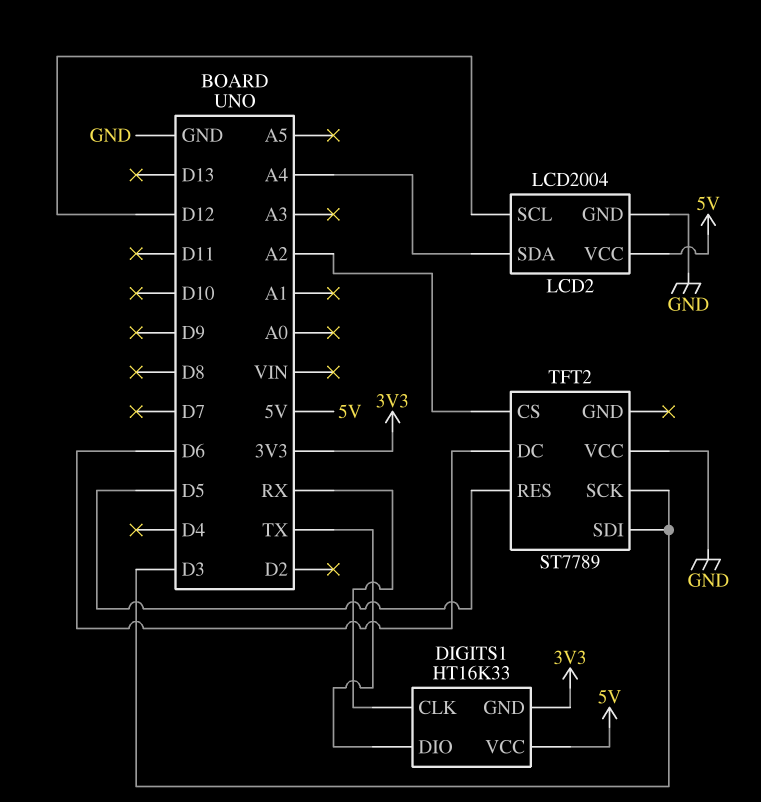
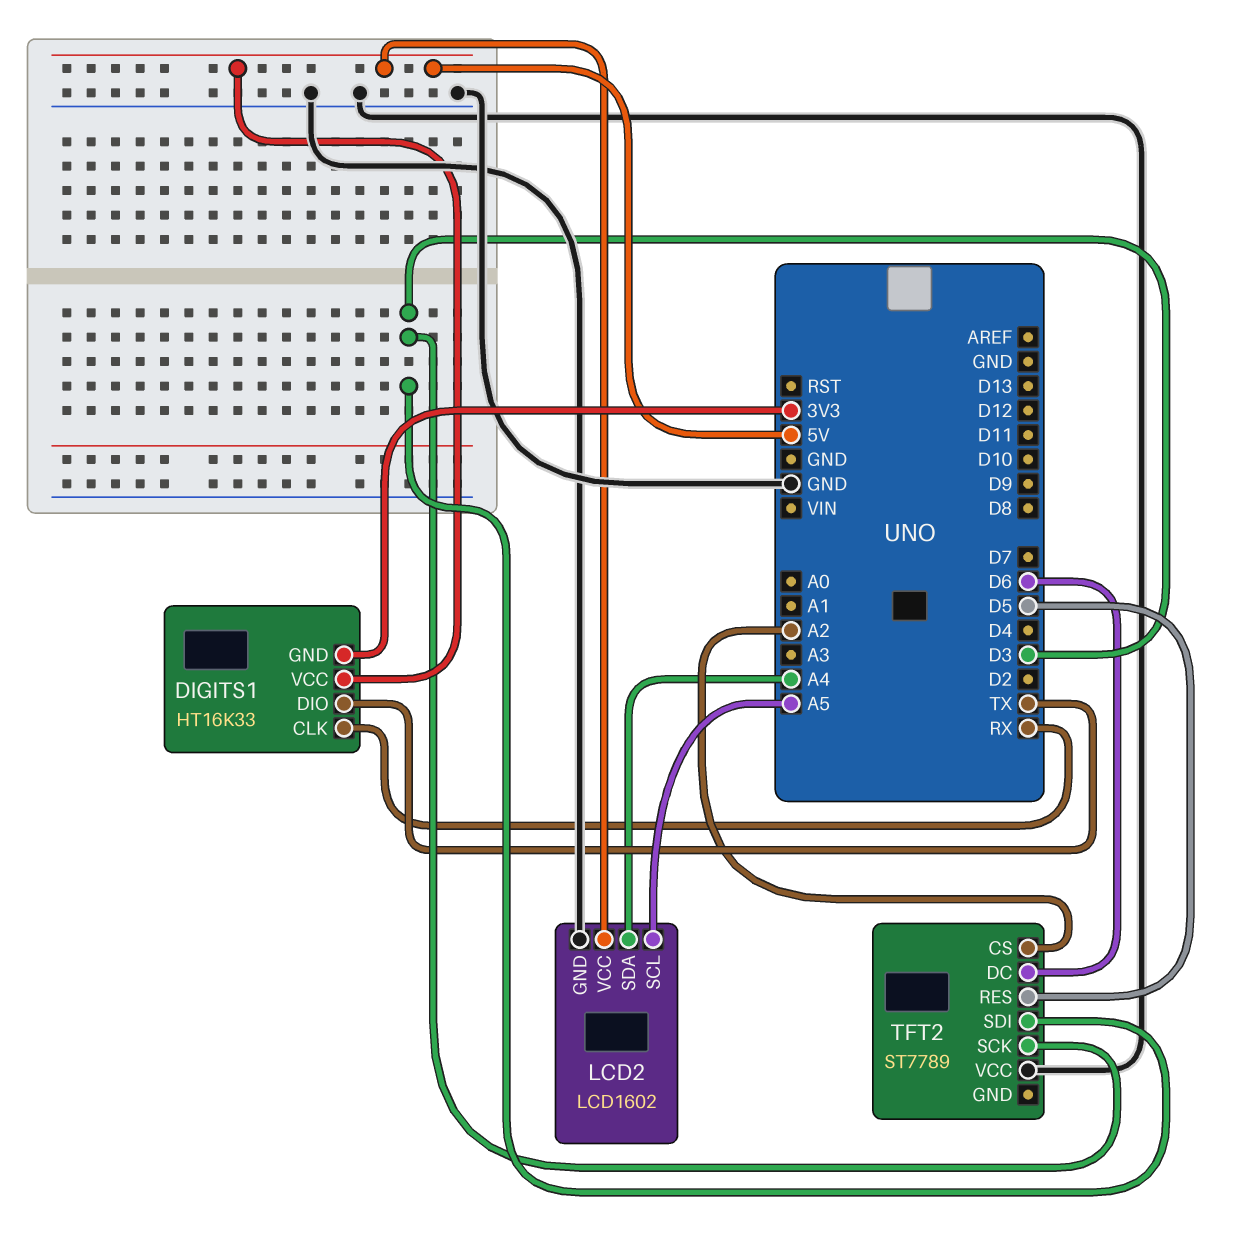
LCD2: LCD2004 -> LCD1602
LCD2 pin SCL: D12 -> A5

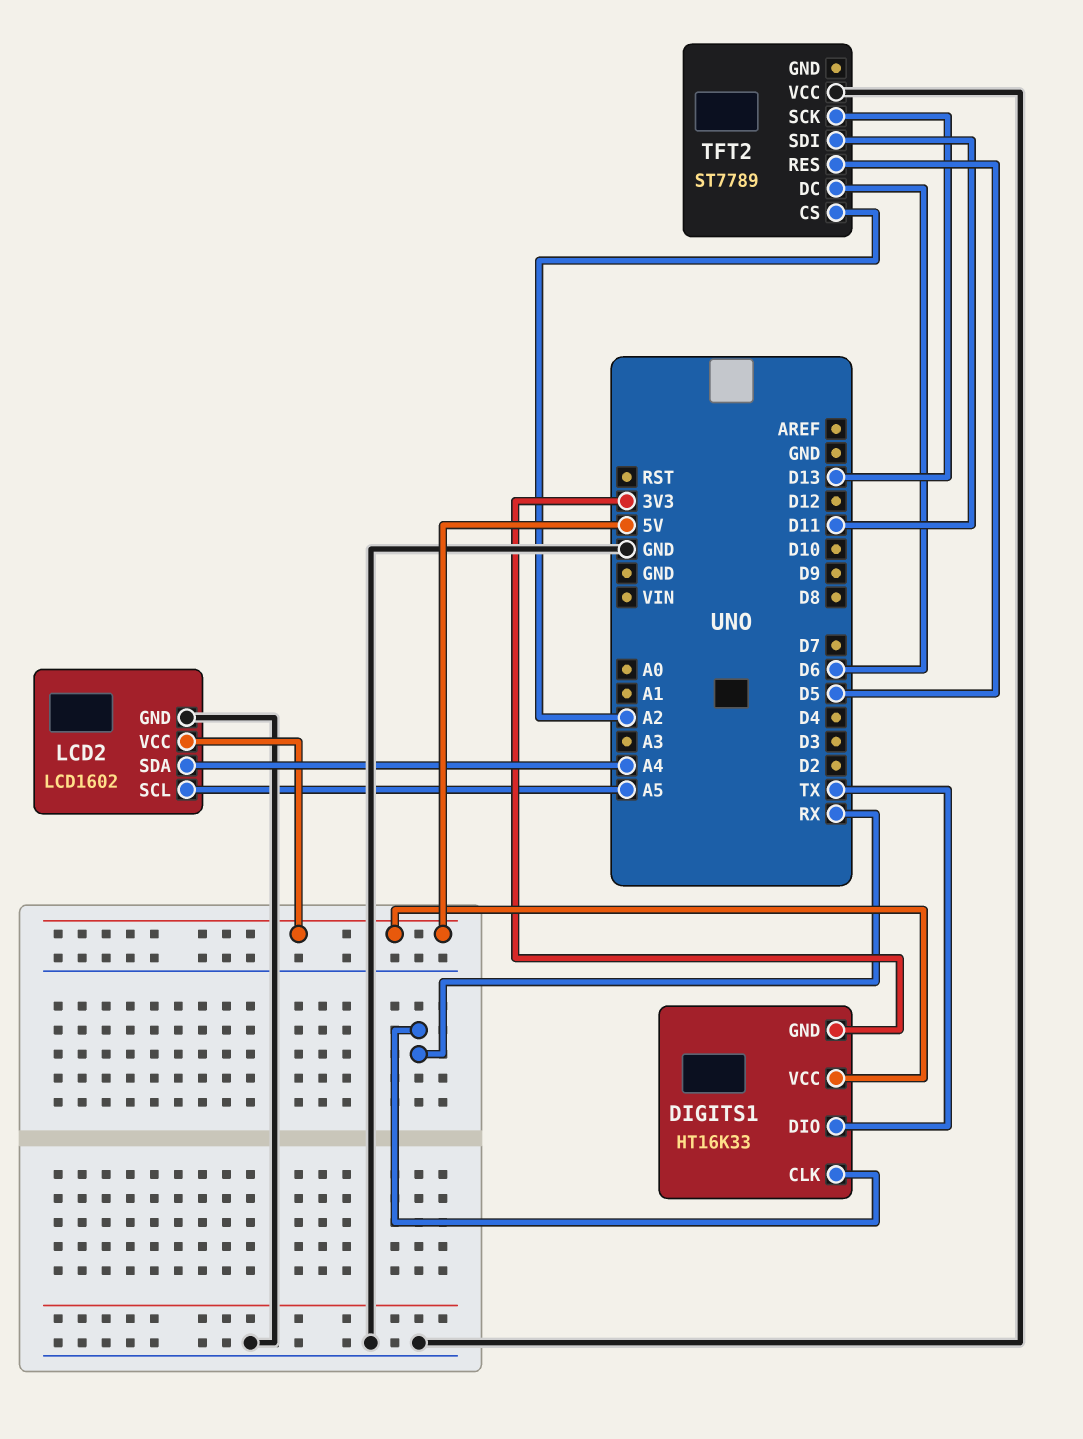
TFT2 pin SCK: D3 -> D13
TFT2 pin SDI: D3 -> D11

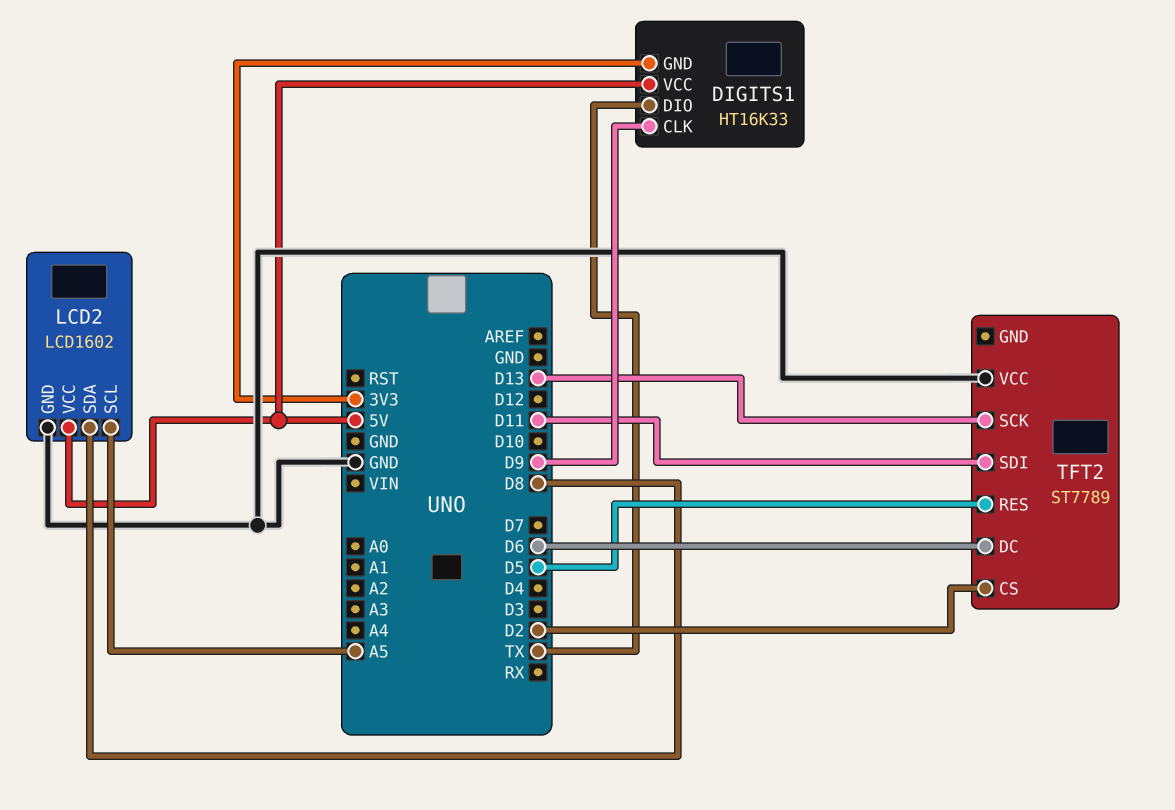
DIGITS1 pin CLK: RX -> D9
LCD2 pin SDA: A4 -> D8
TFT2 pin CS: A2 -> D2

